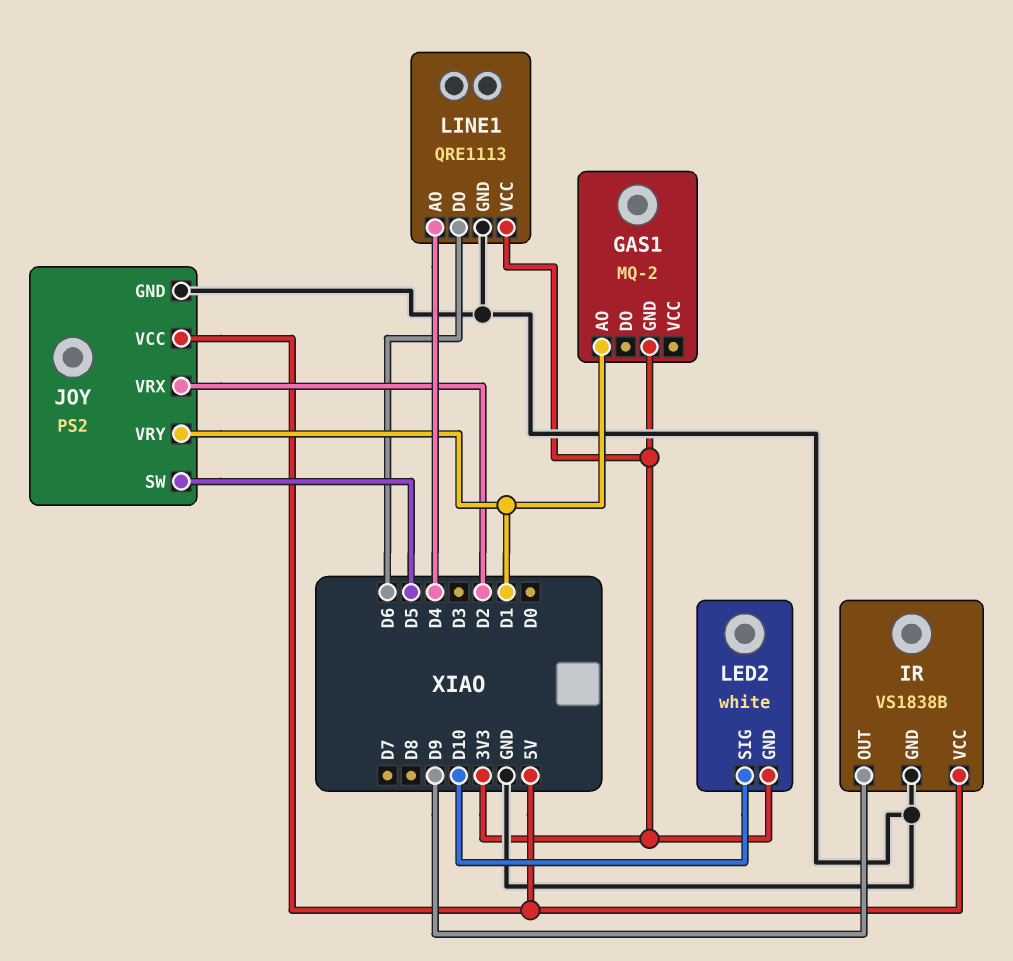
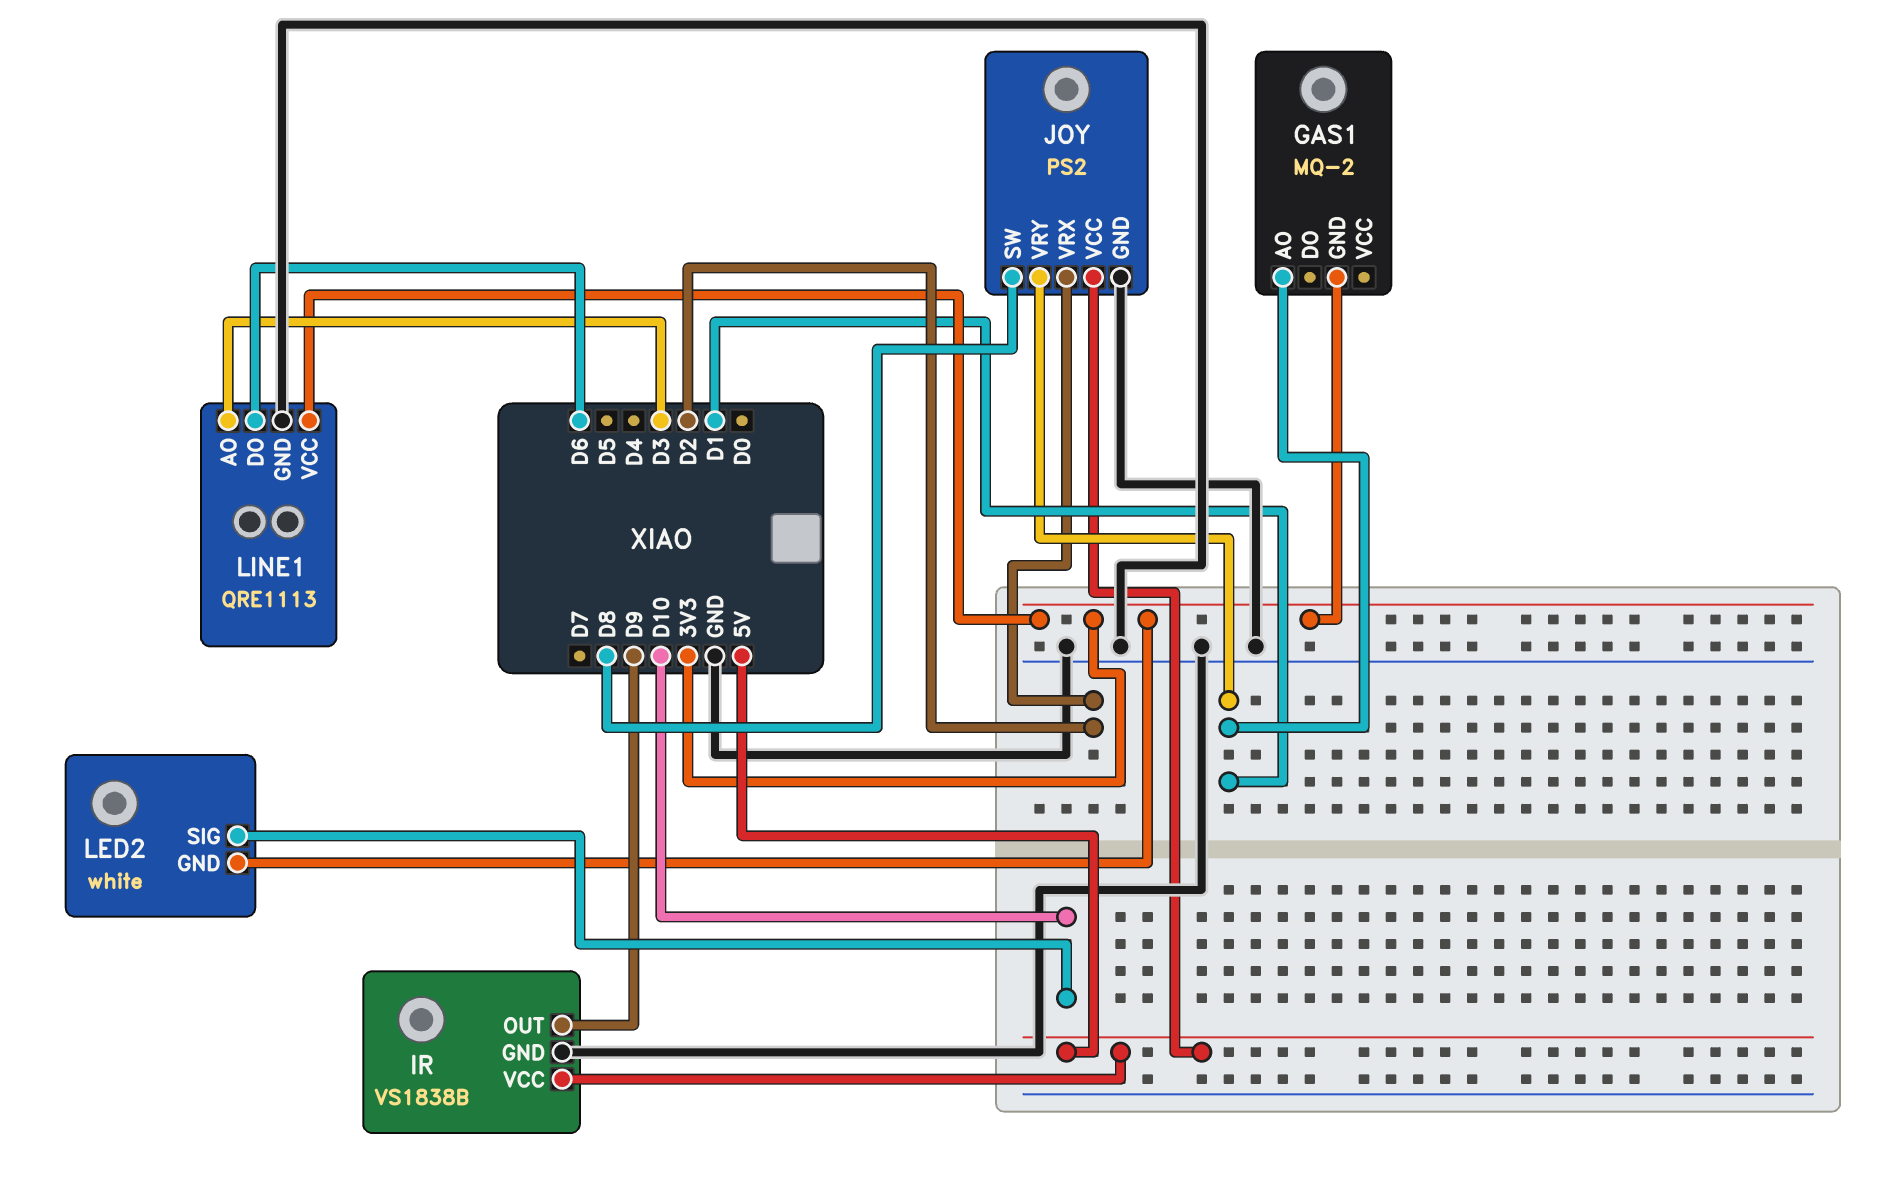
JOY pin SW: D5 -> D8
LINE1 pin AO: D4 -> D3

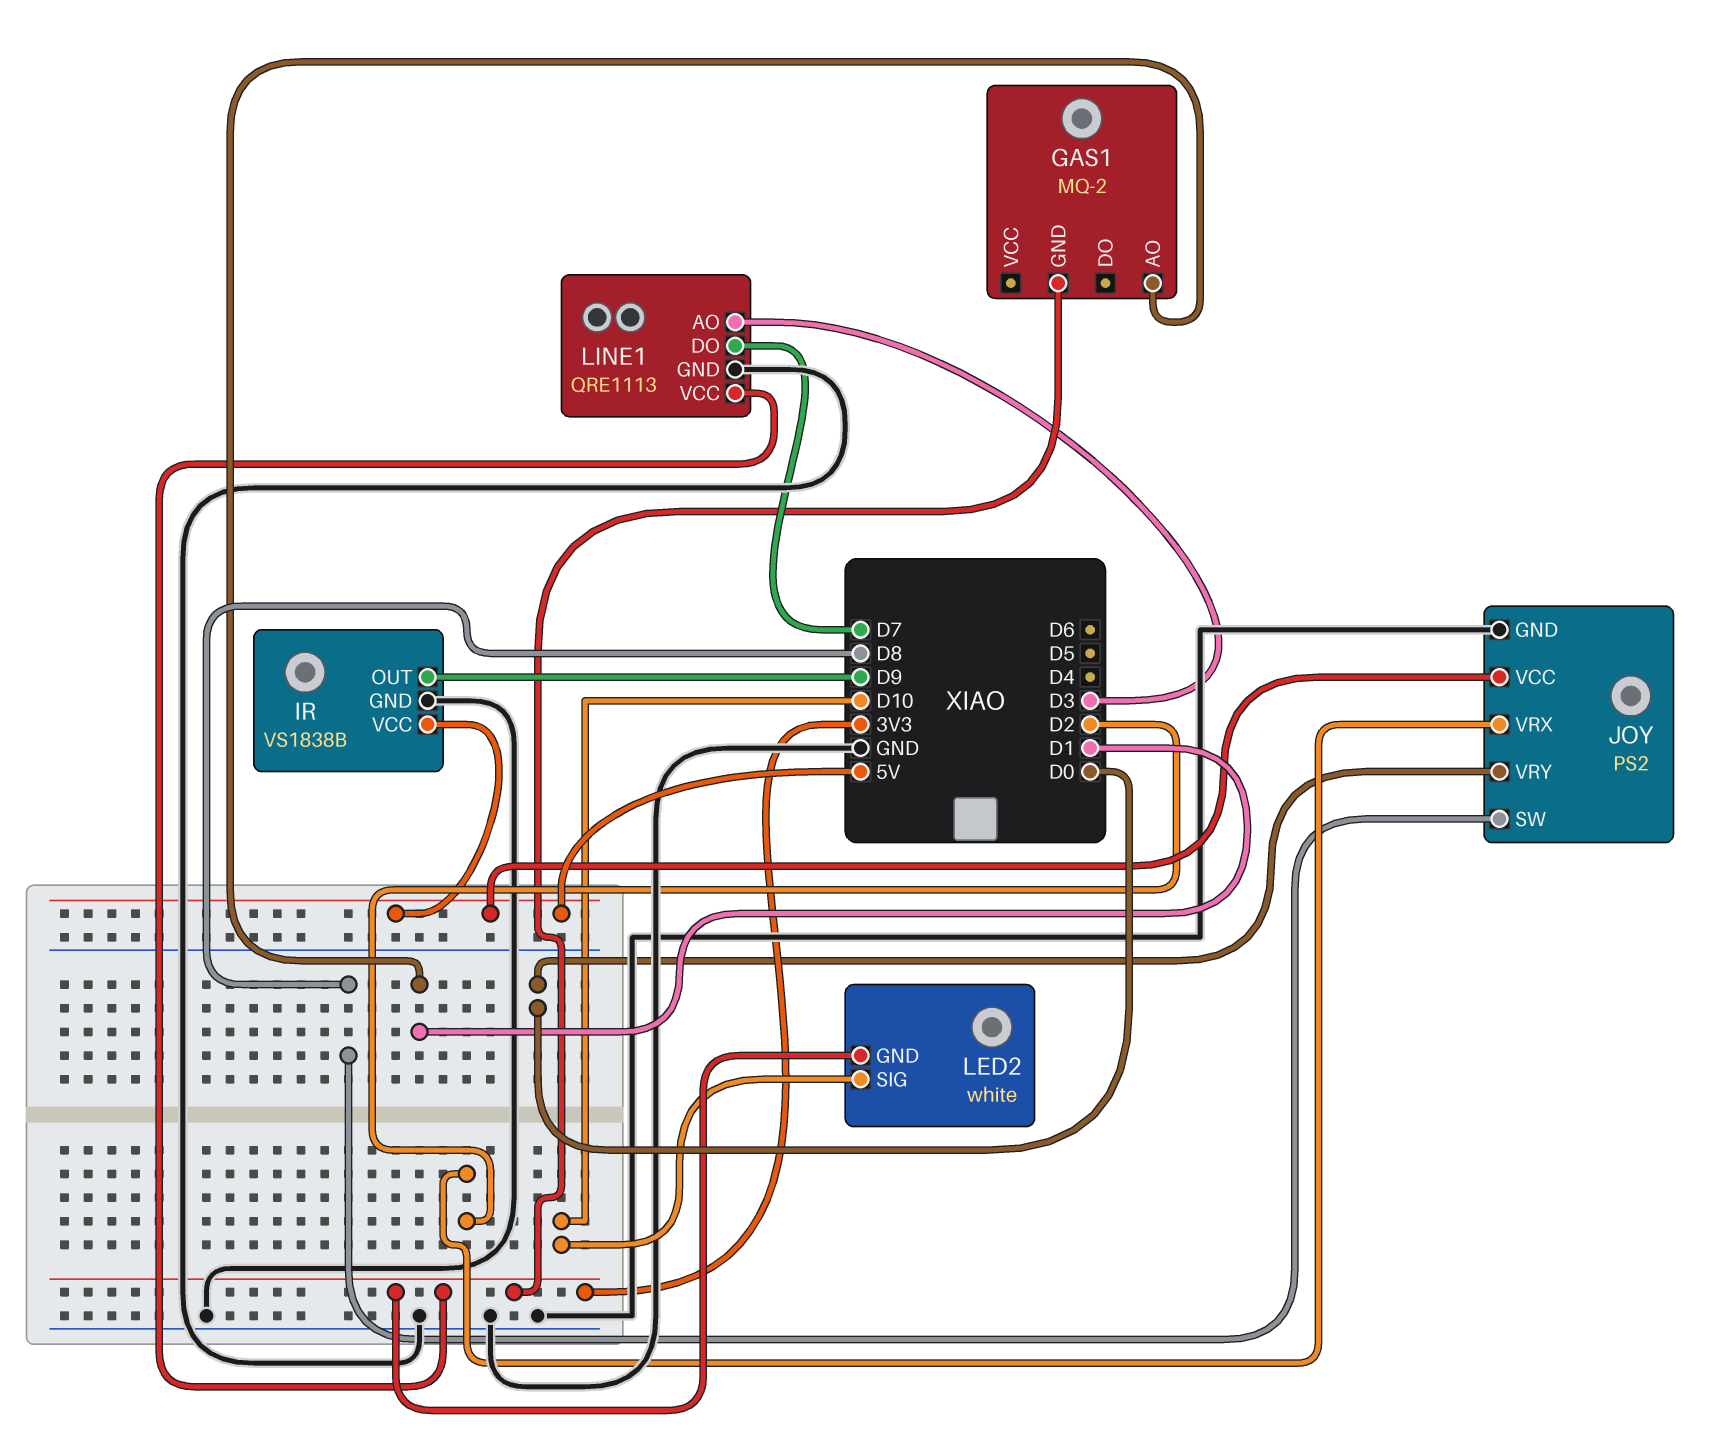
JOY pin VRY: D1 -> D0
LINE1 pin DO: D6 -> D7

